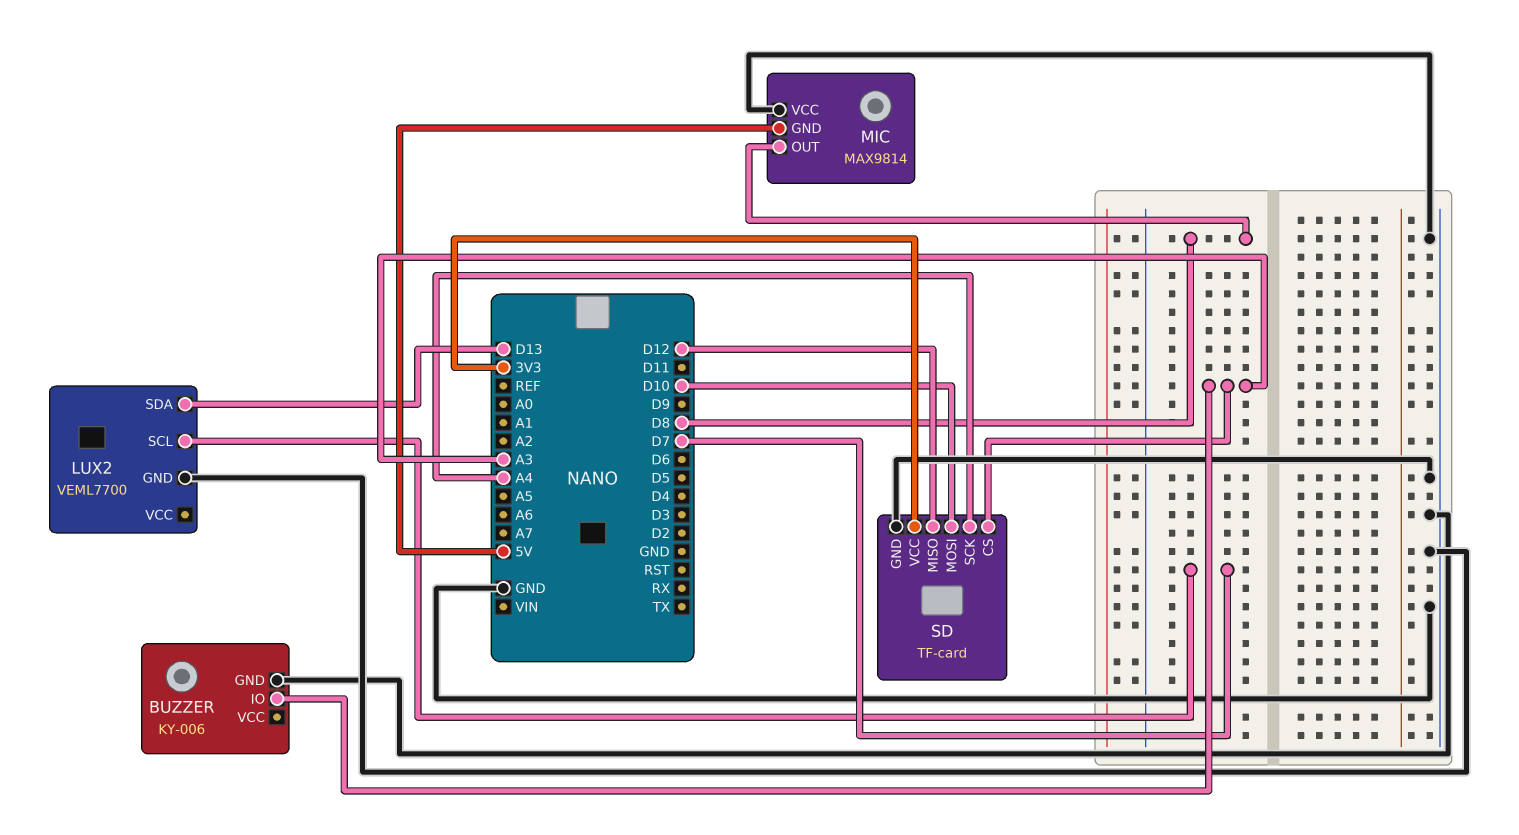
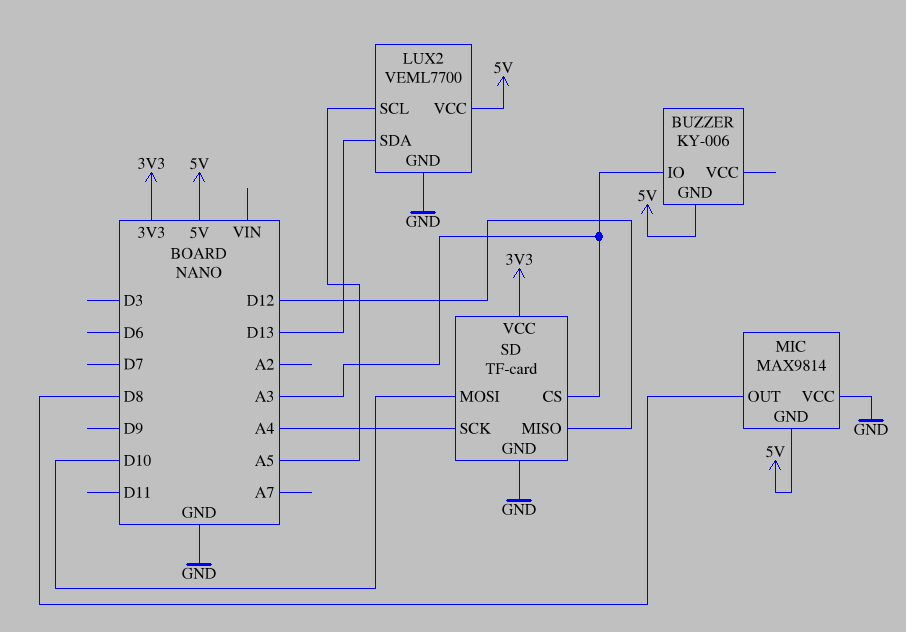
BUZZER pin GND: GND -> 5V
LUX2 pin SCL: D7 -> A5
LUX2 pin VCC: none -> 5V

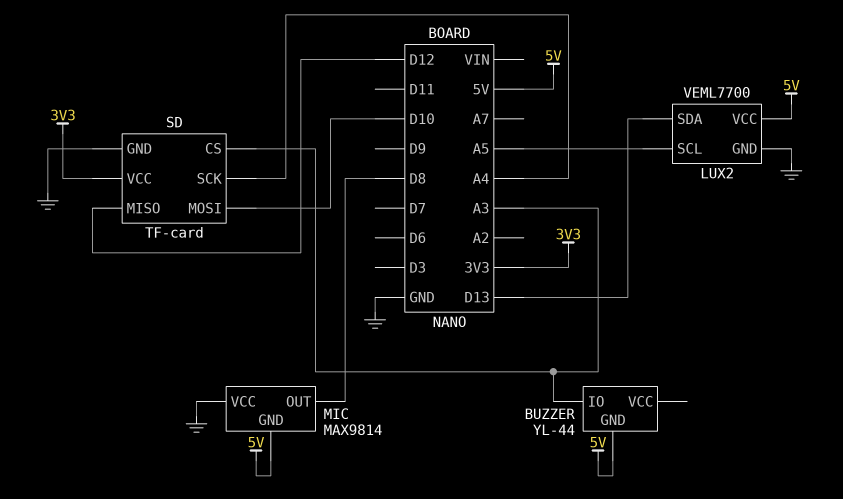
BUZZER: KY-006 -> YL-44

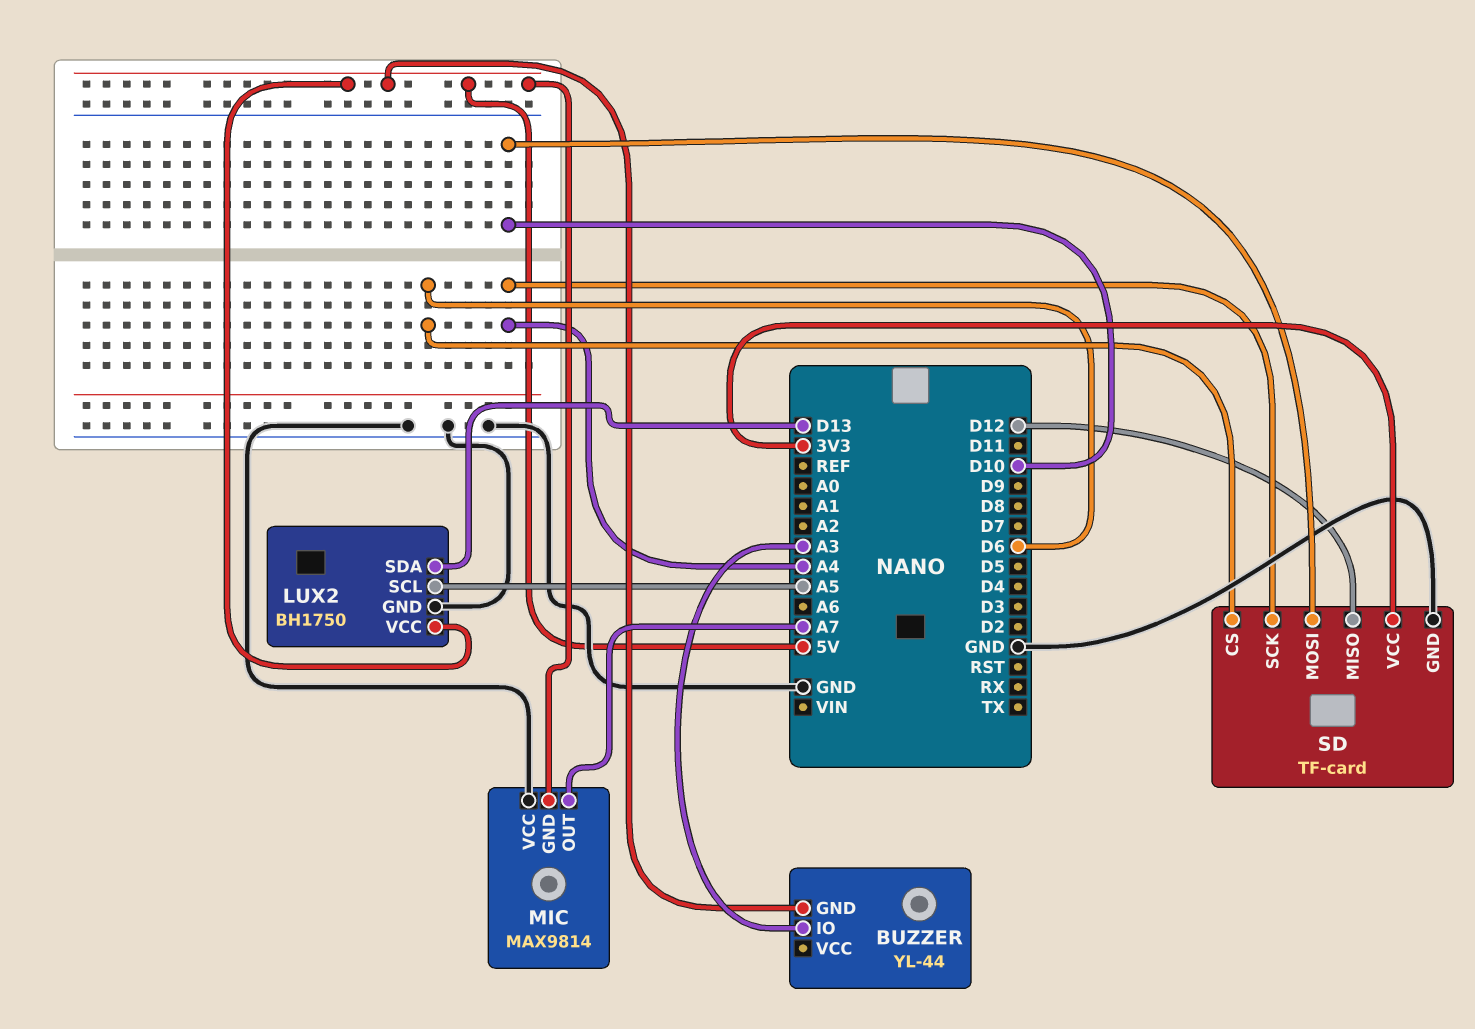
LUX2: VEML7700 -> BH1750
MIC pin OUT: D8 -> A7
SD pin CS: A3 -> D6

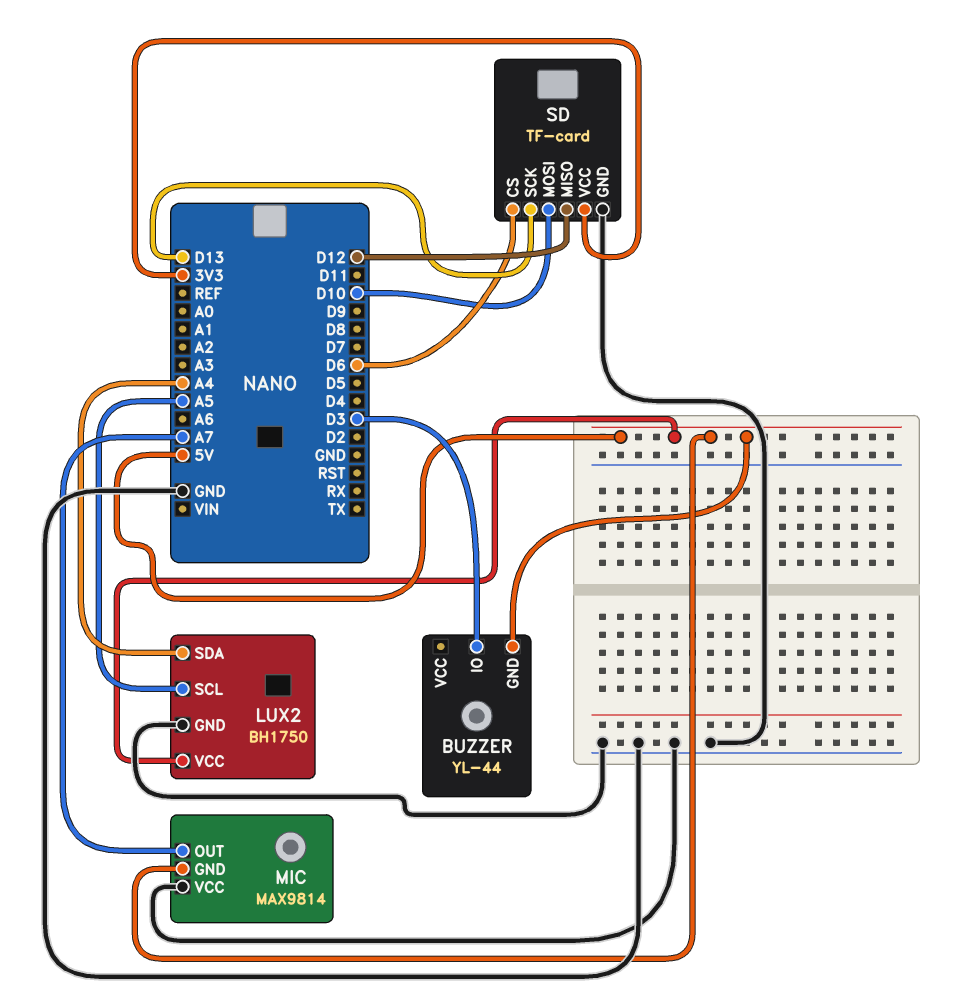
BUZZER pin IO: A3 -> D3
LUX2 pin SDA: D13 -> A4
SD pin SCK: A4 -> D13

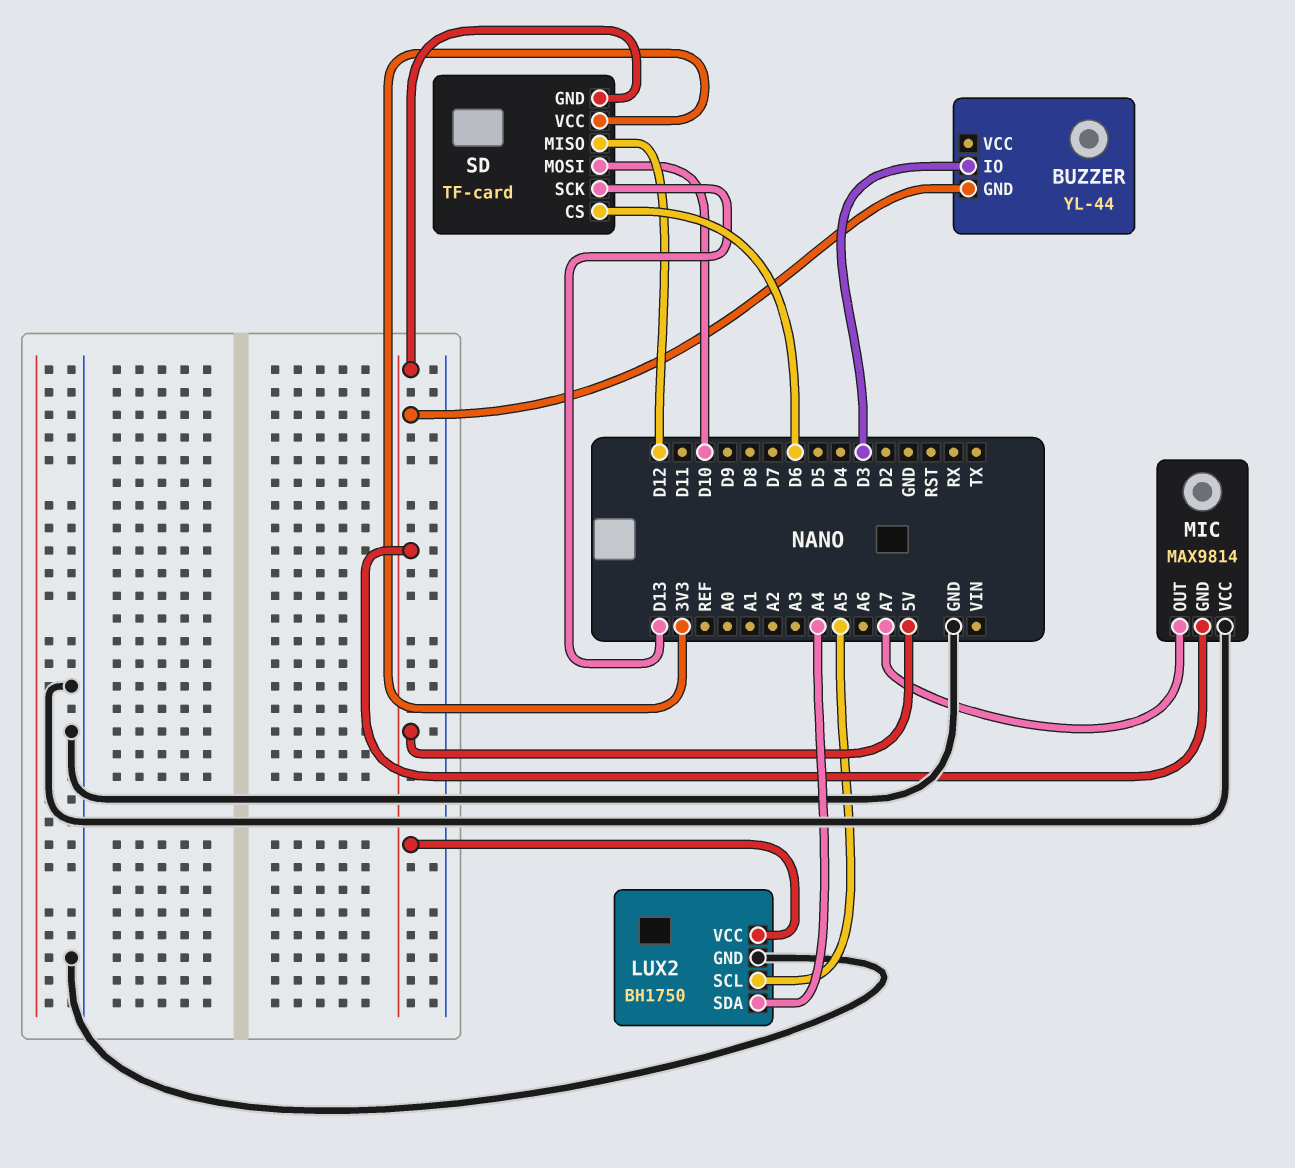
SD pin GND: GND -> 5V

